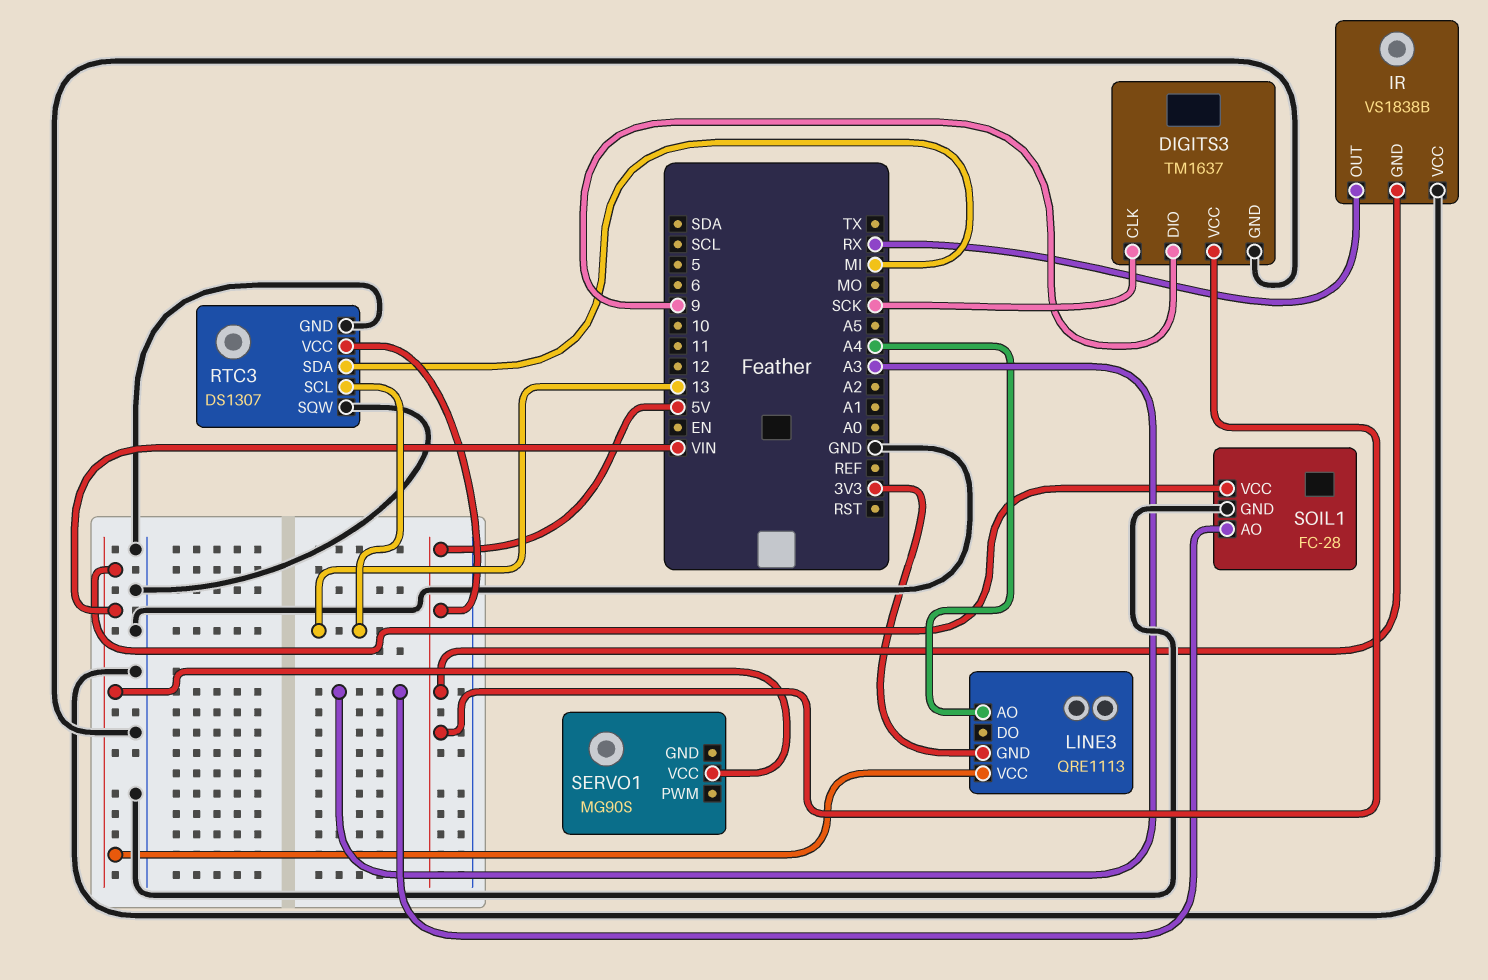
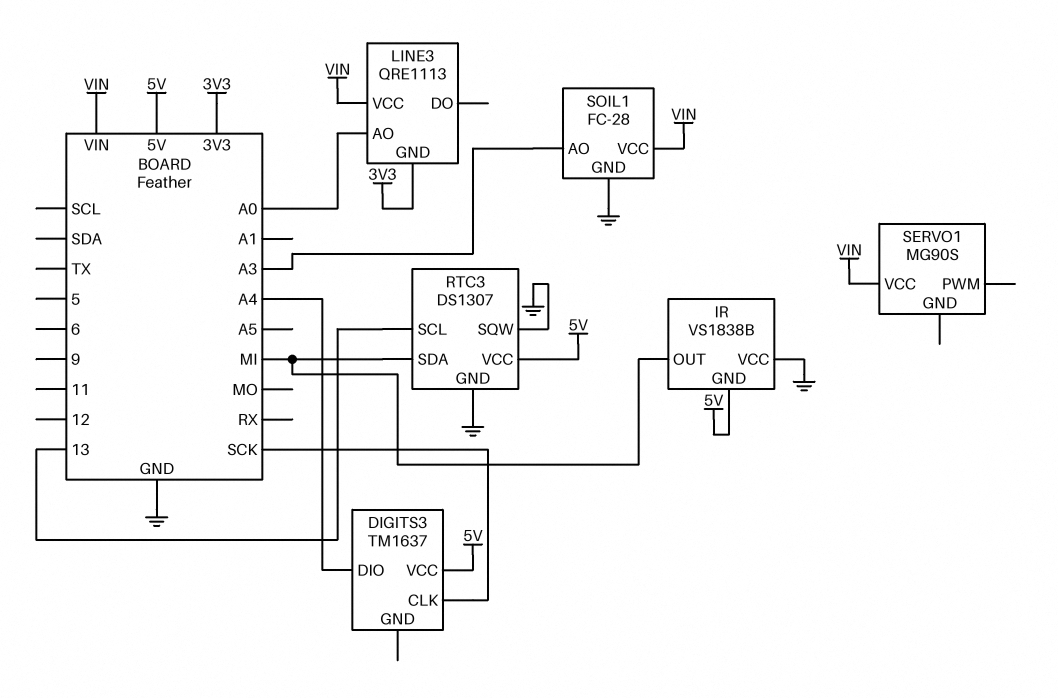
DIGITS3 pin DIO: 9 -> A4
DIGITS3 pin GND: GND -> none
IR pin OUT: RX -> MI
LINE3 pin AO: A4 -> A0

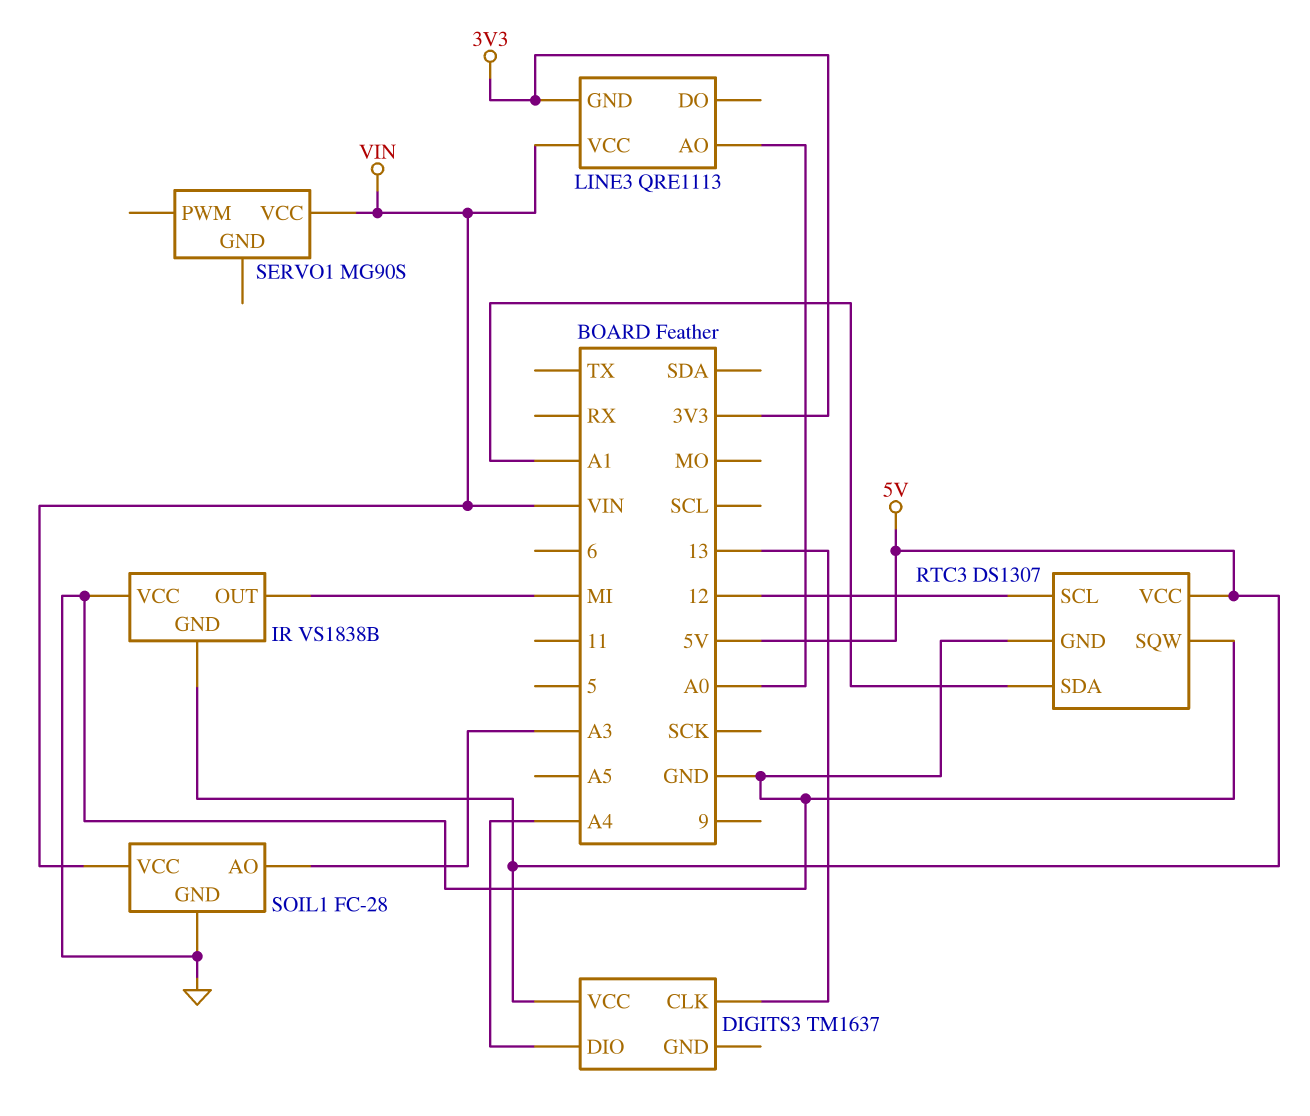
DIGITS3 pin CLK: SCK -> 13
RTC3 pin SCL: 13 -> 12
RTC3 pin SDA: MI -> A1

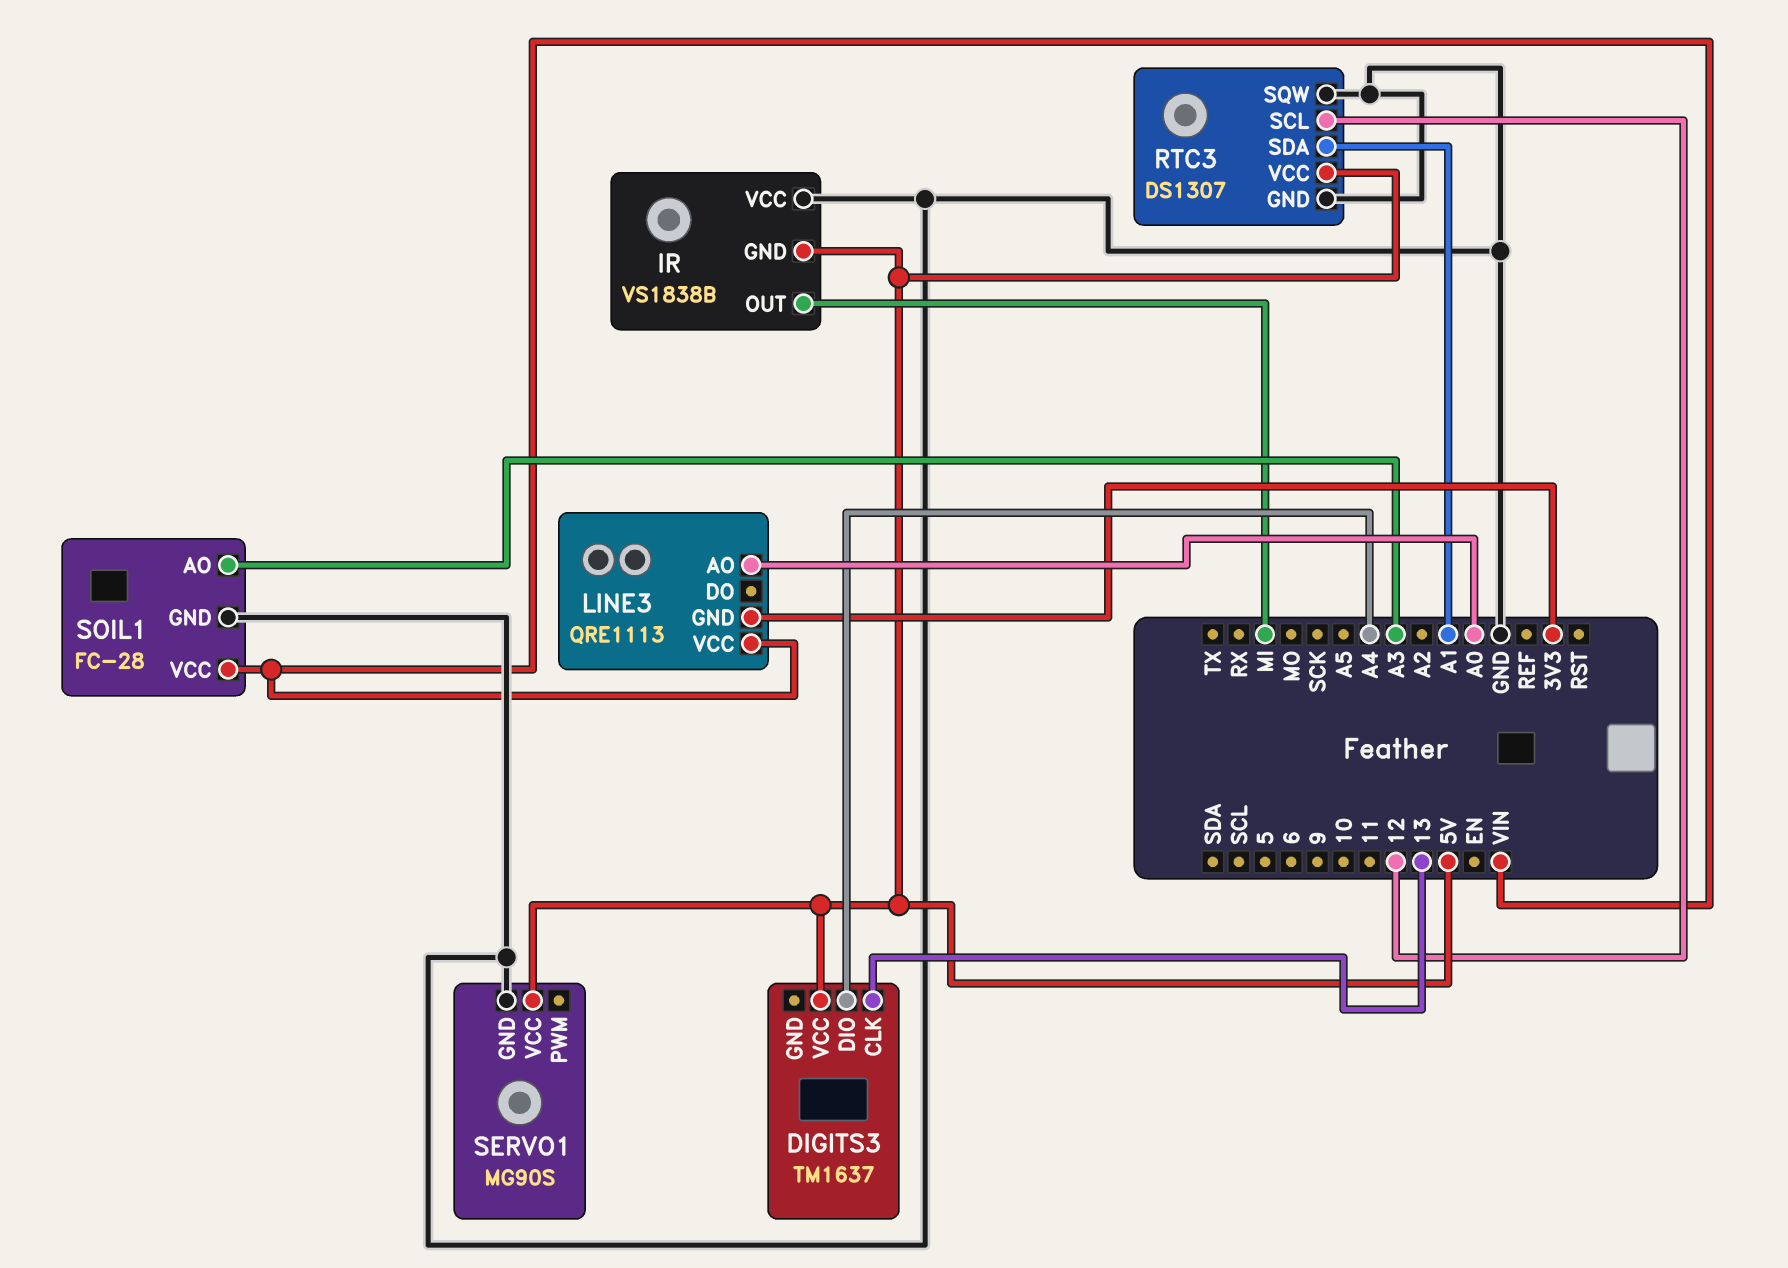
SERVO1 pin GND: none -> GND
SERVO1 pin VCC: VIN -> 5V

